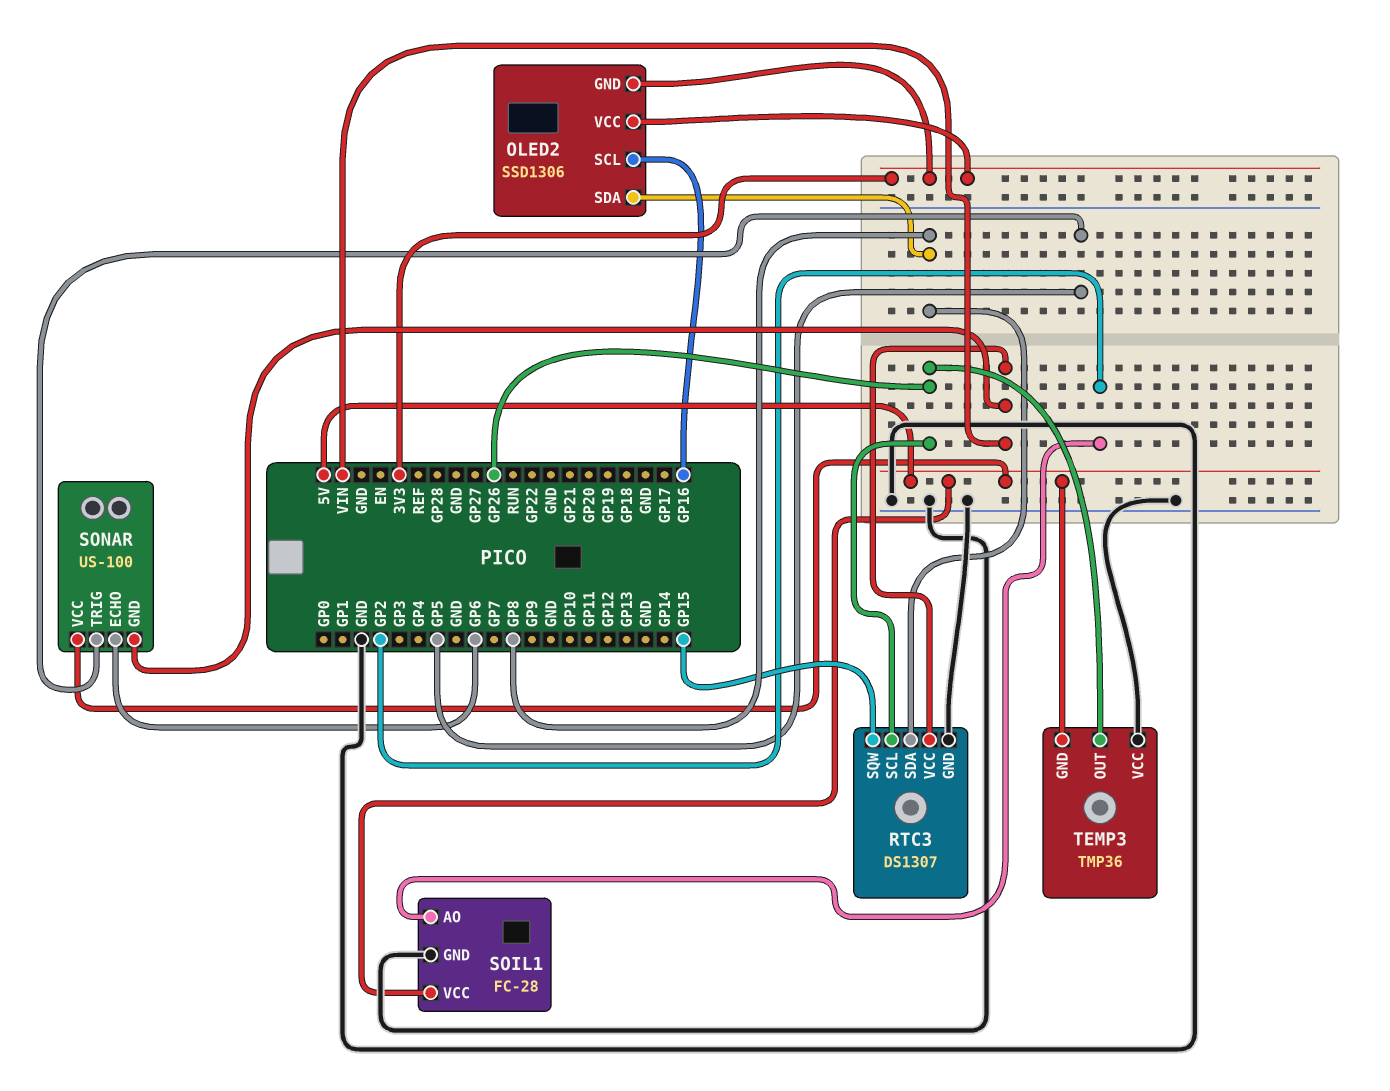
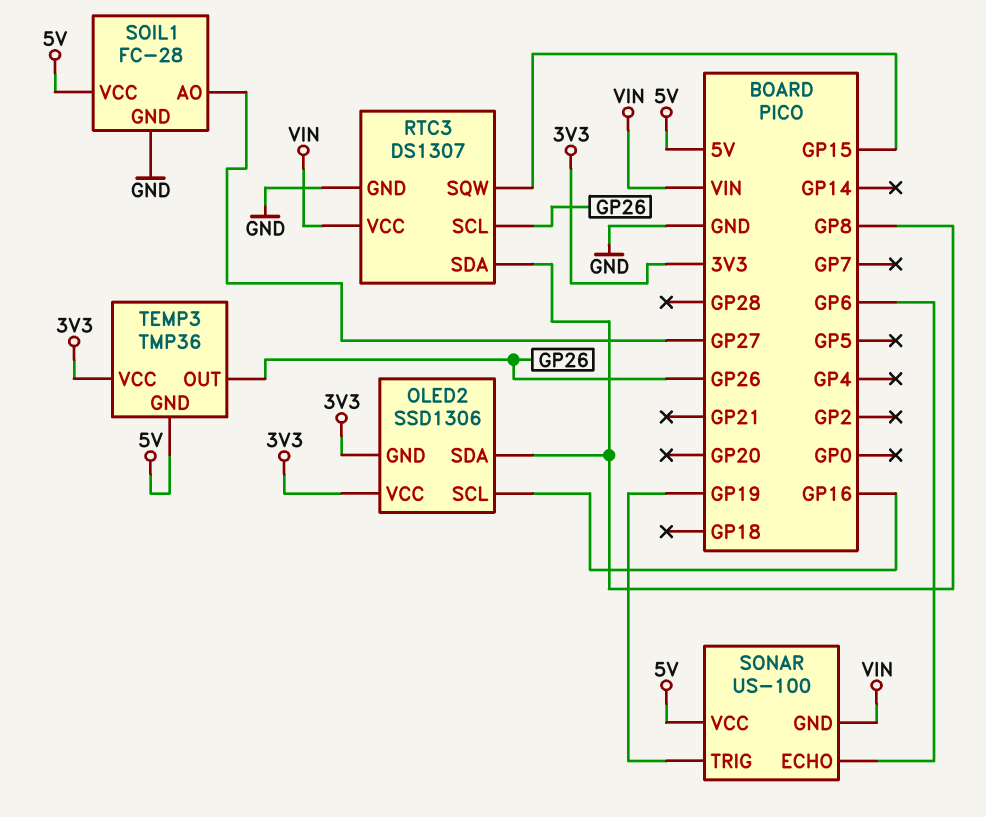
SOIL1 pin AO: GP2 -> GP27
SONAR pin TRIG: GP5 -> GP19
TEMP3 pin VCC: GND -> 3V3

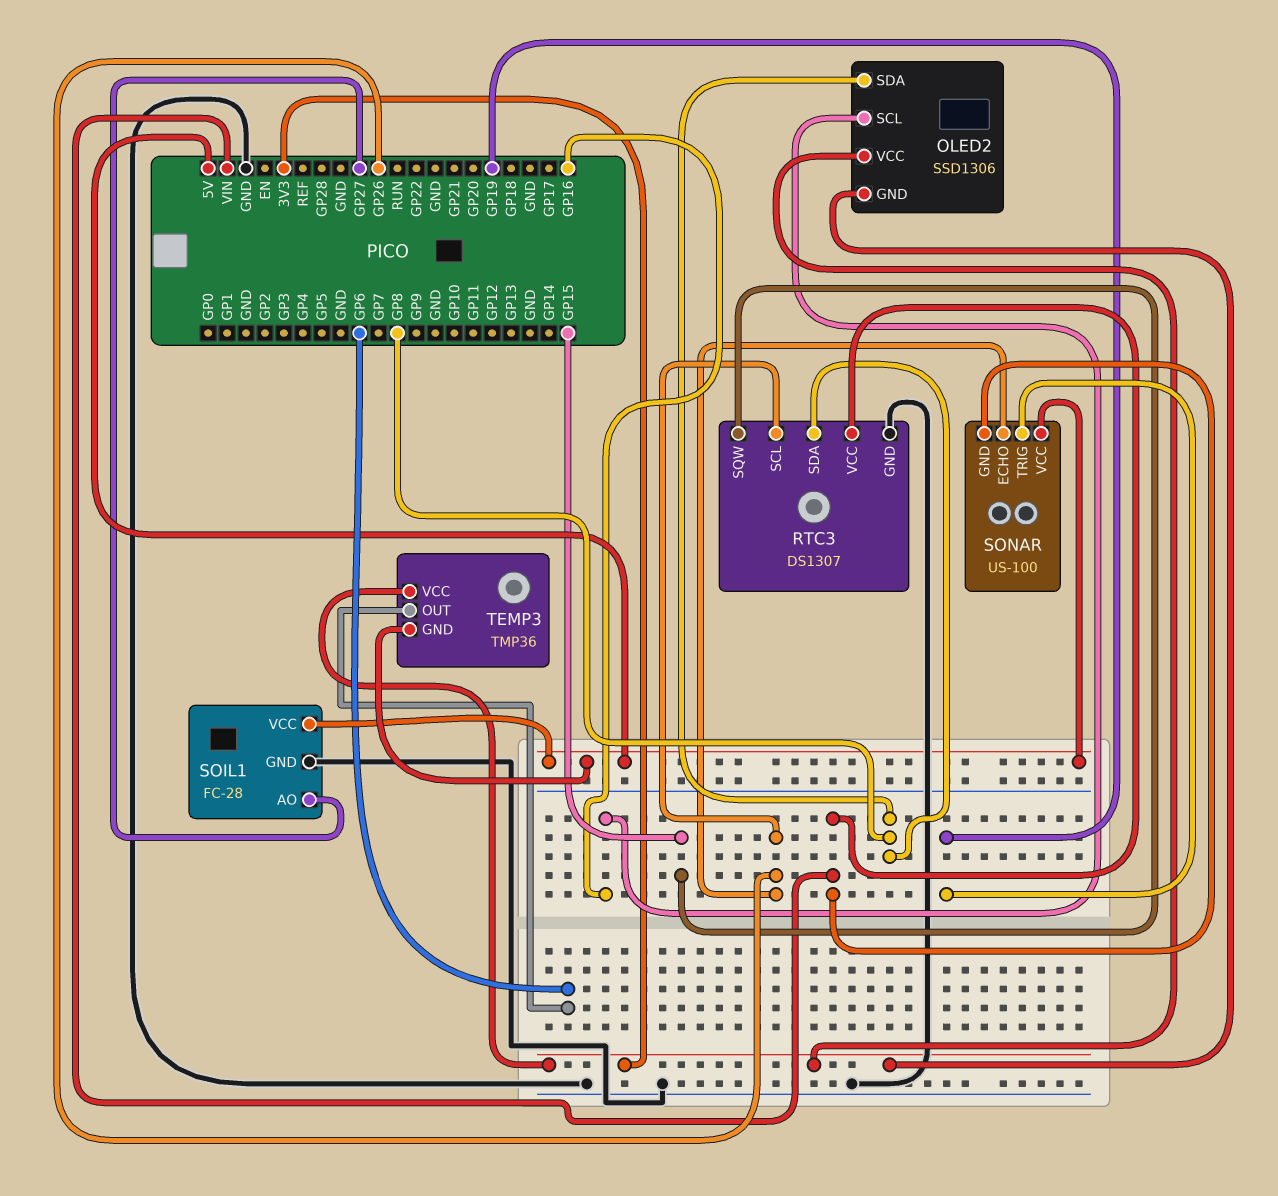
SONAR pin ECHO: GP6 -> GP26
TEMP3 pin OUT: GP26 -> GP6

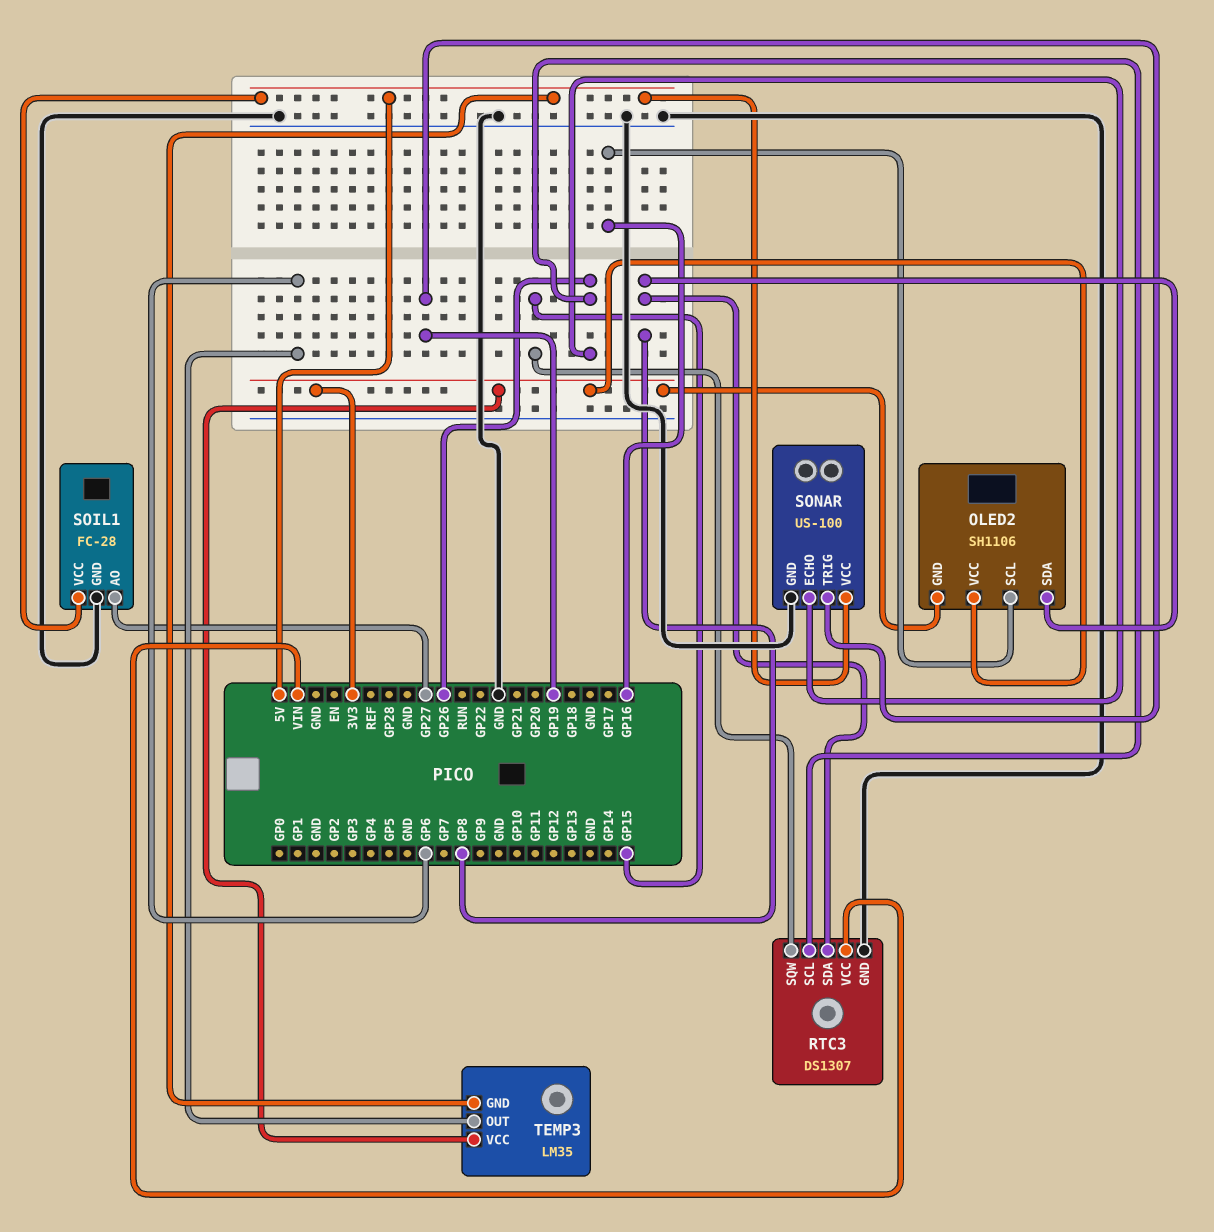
OLED2: SSD1306 -> SH1106
SONAR pin GND: VIN -> GND
TEMP3: TMP36 -> LM35

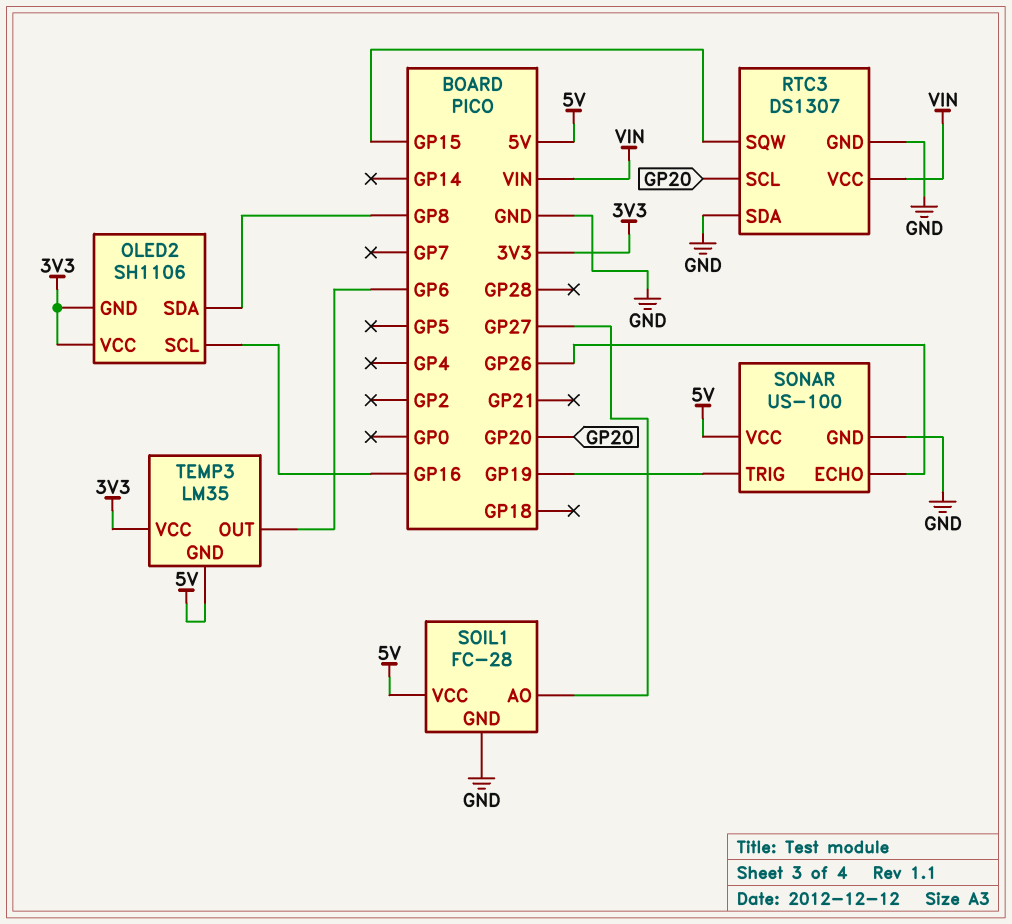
RTC3 pin SCL: GP26 -> GP20
RTC3 pin SDA: GP8 -> GND

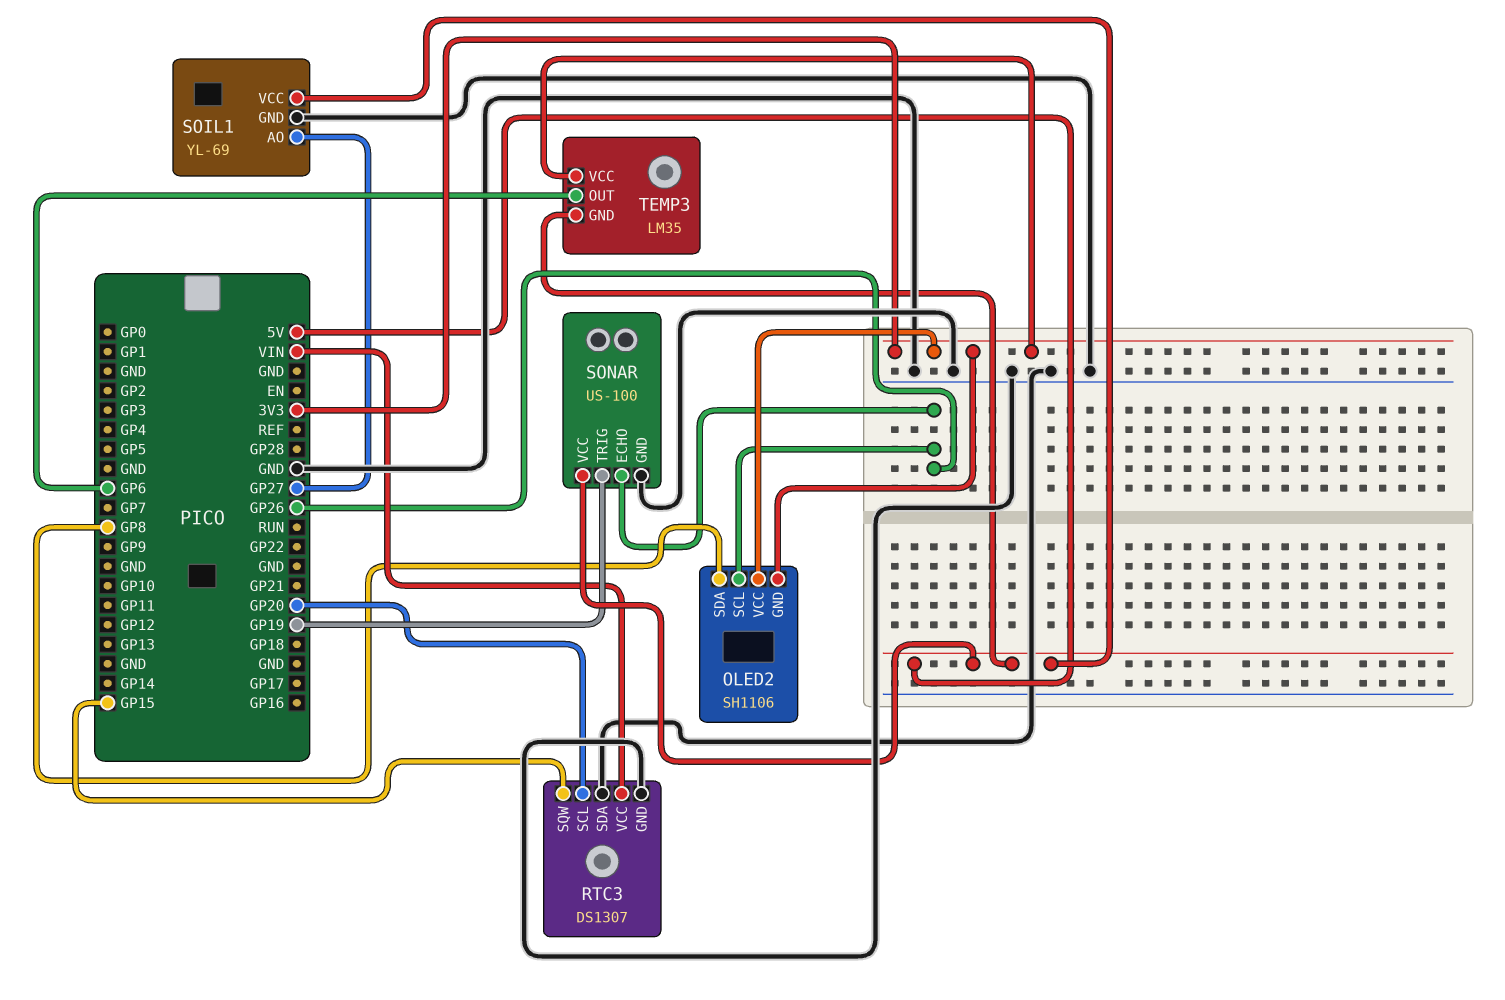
OLED2 pin SCL: GP16 -> GP26
SOIL1: FC-28 -> YL-69

